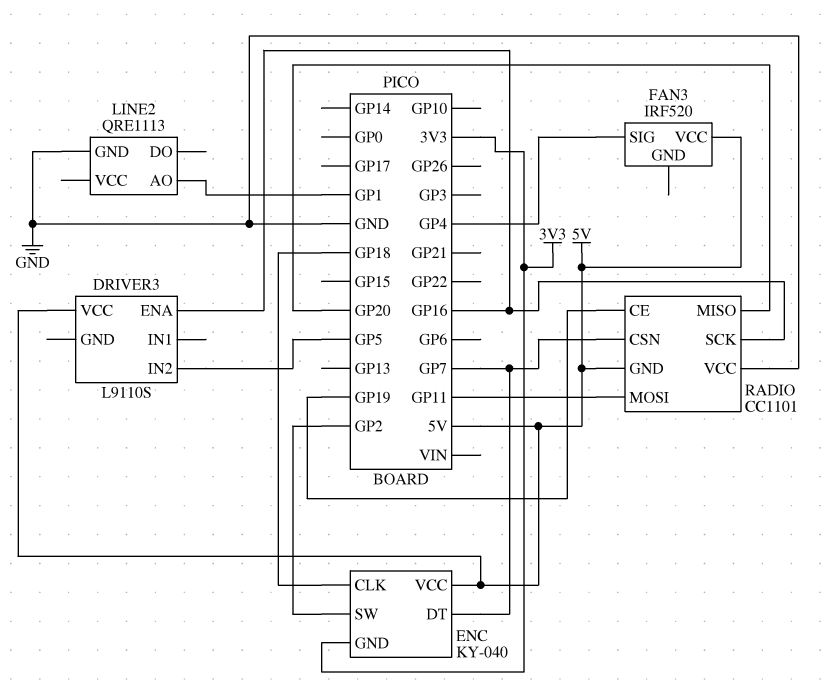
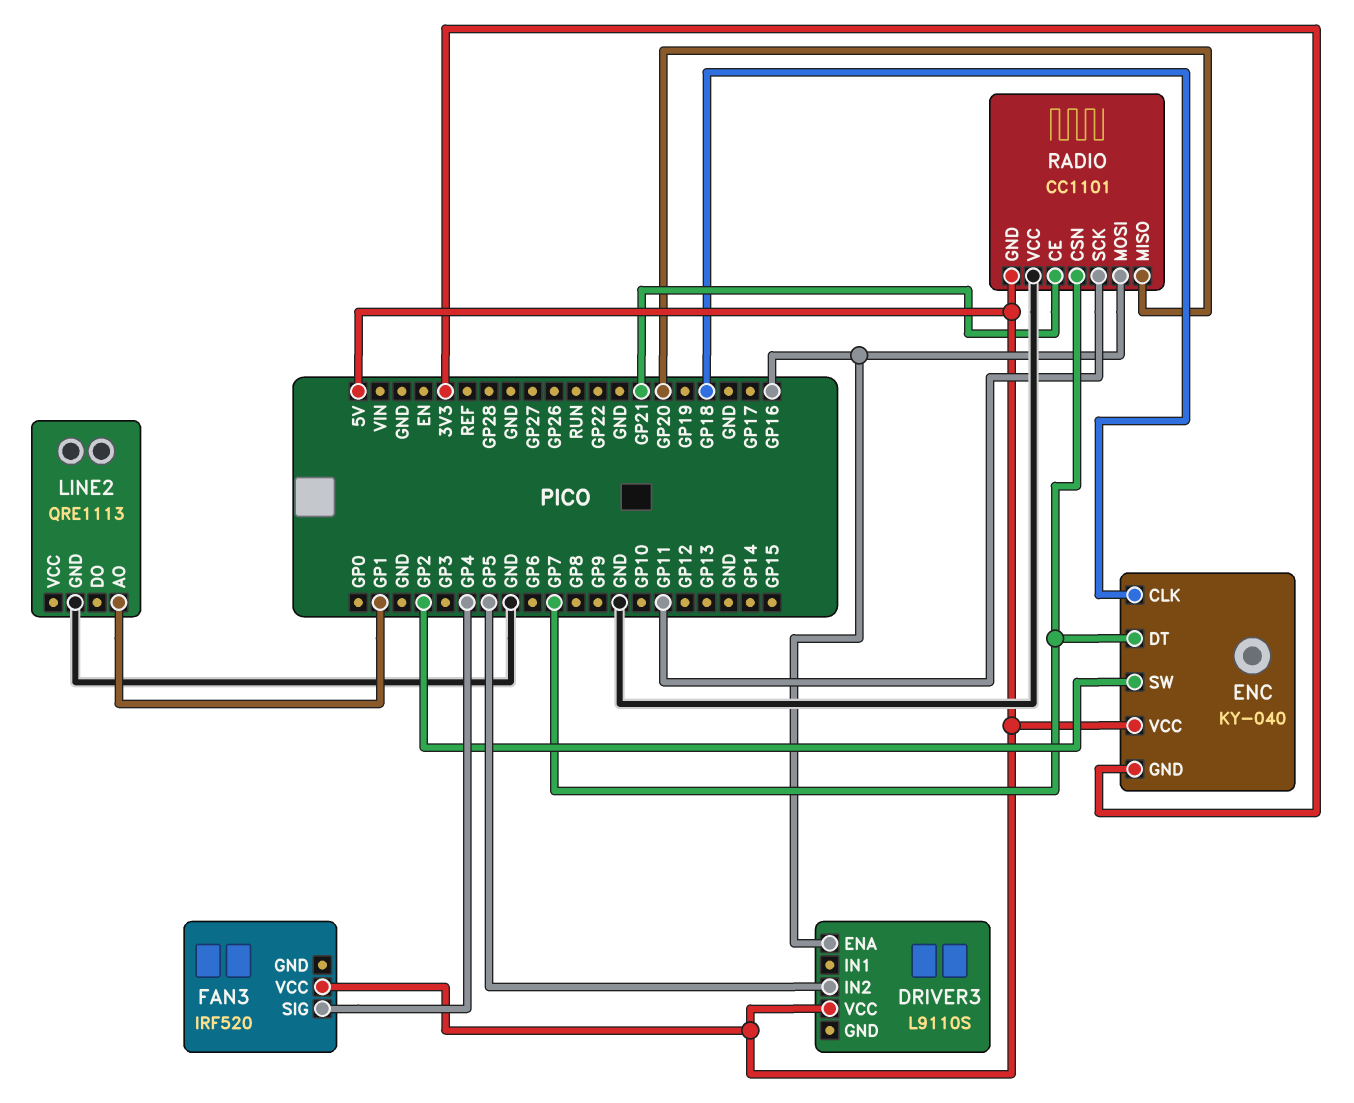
RADIO pin CE: GP19 -> GP21
RADIO pin MOSI: GP11 -> GP16
RADIO pin SCK: GP16 -> GP11

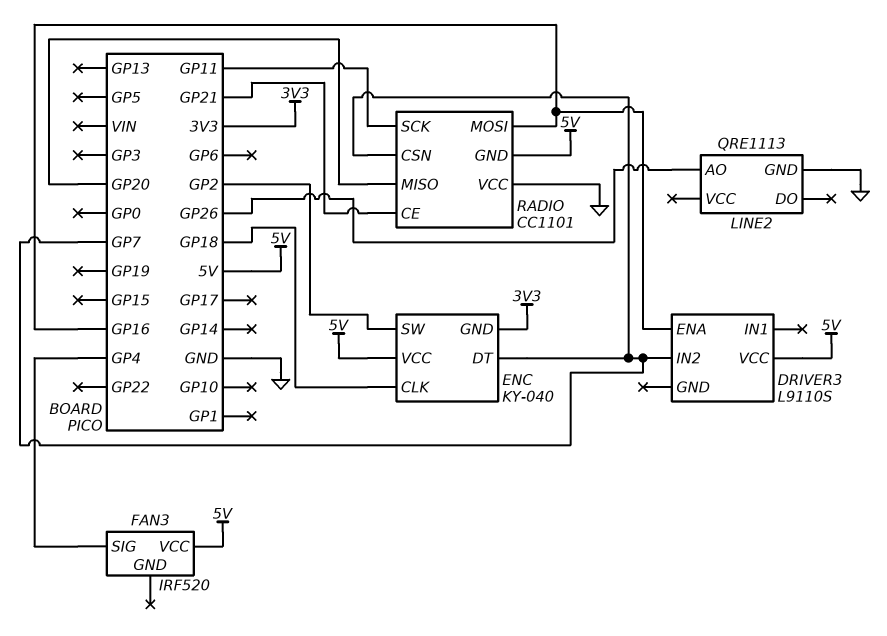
DRIVER3 pin IN2: GP5 -> GP7
LINE2 pin AO: GP1 -> GP26

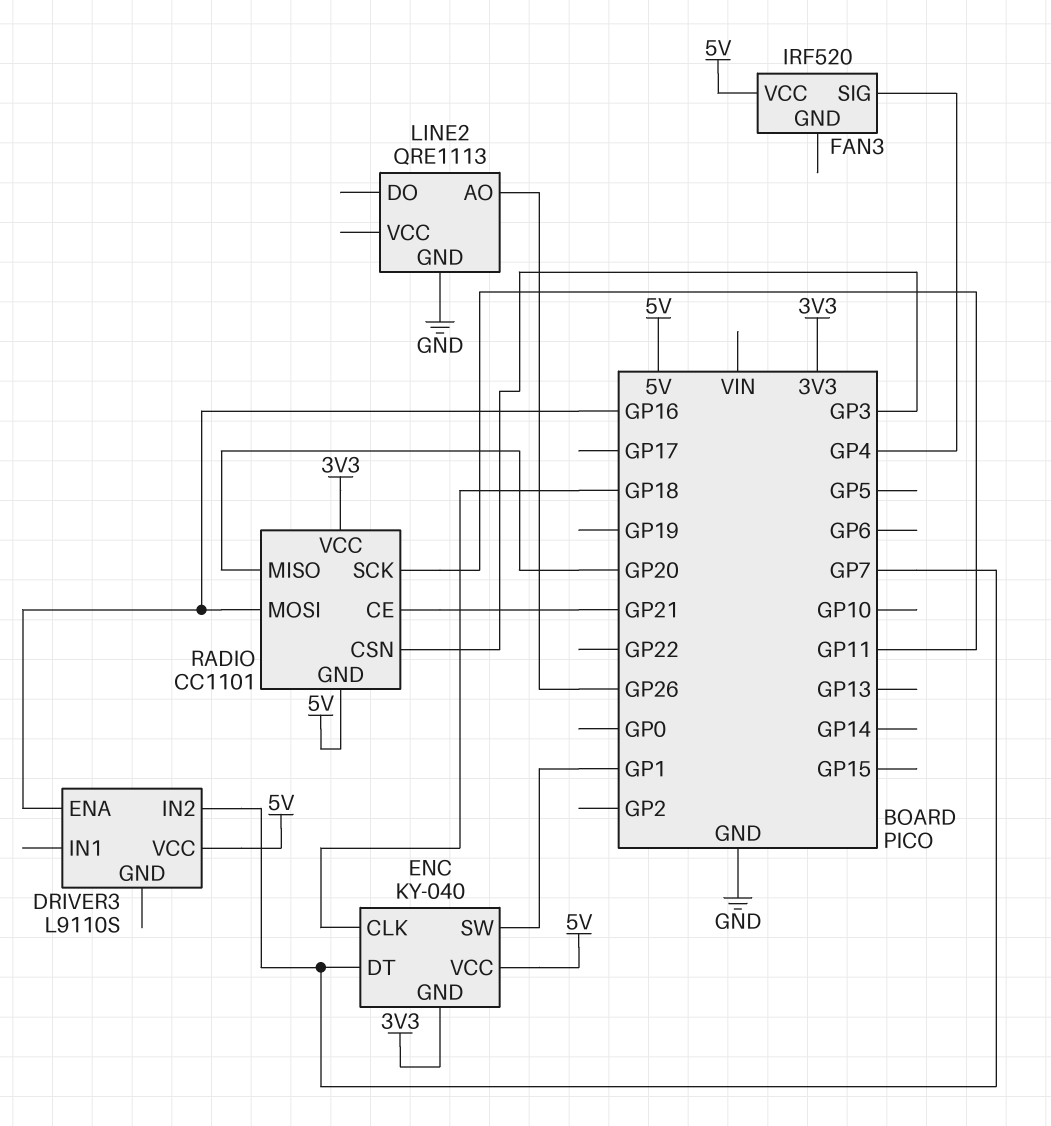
ENC pin SW: GP2 -> GP1
RADIO pin CSN: GP7 -> GP3
RADIO pin VCC: GND -> 3V3

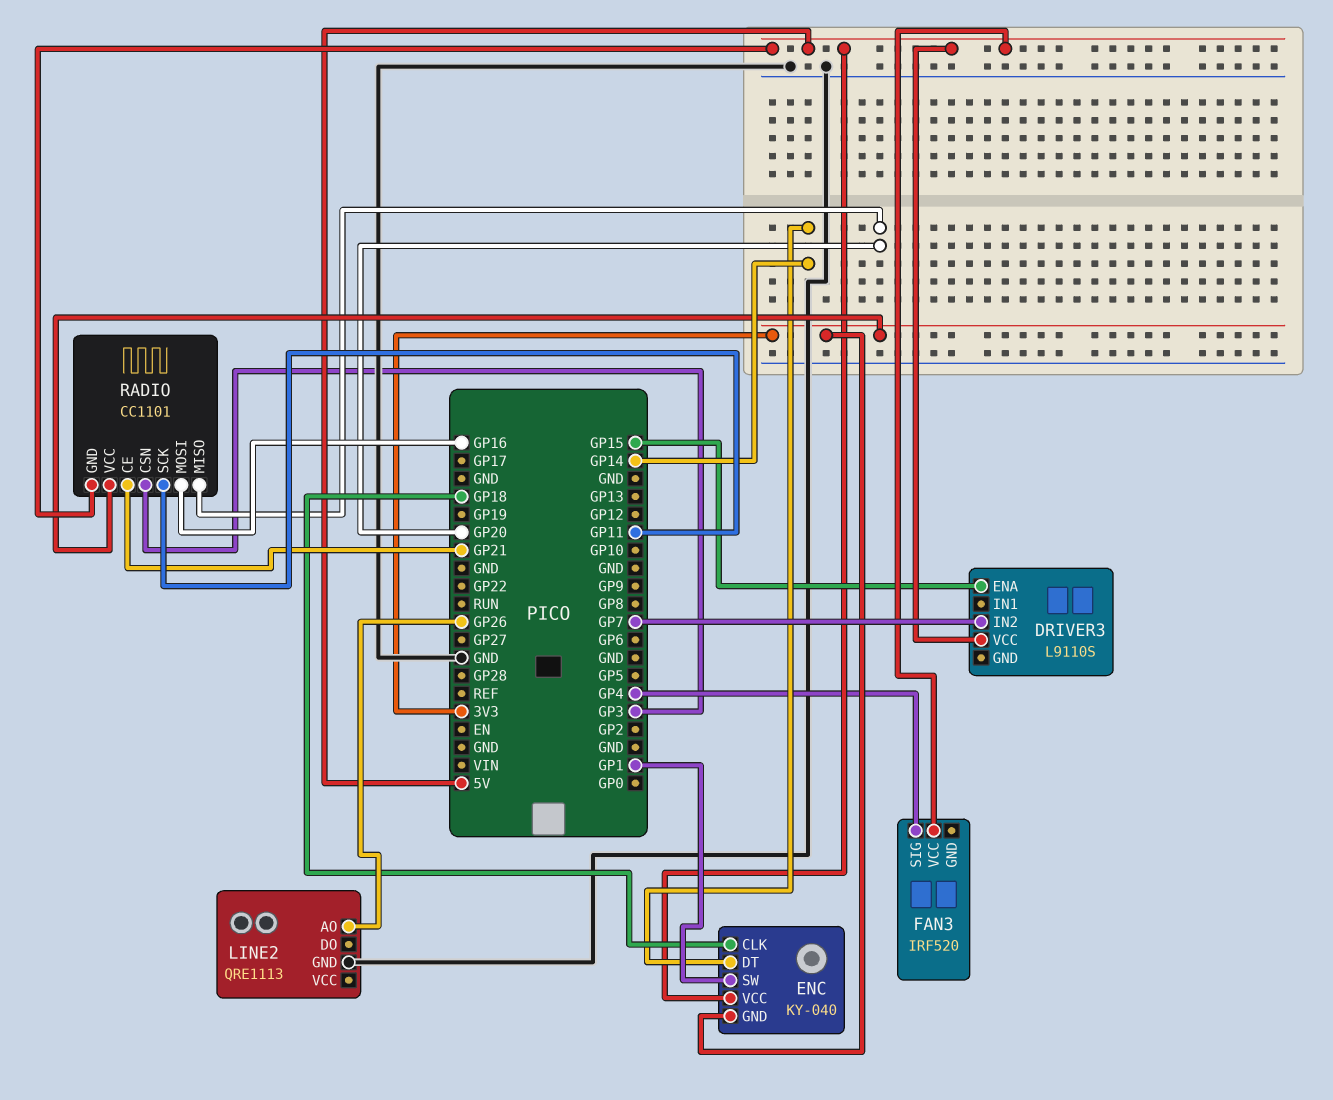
DRIVER3 pin ENA: GP16 -> GP15
ENC pin DT: GP7 -> GP14

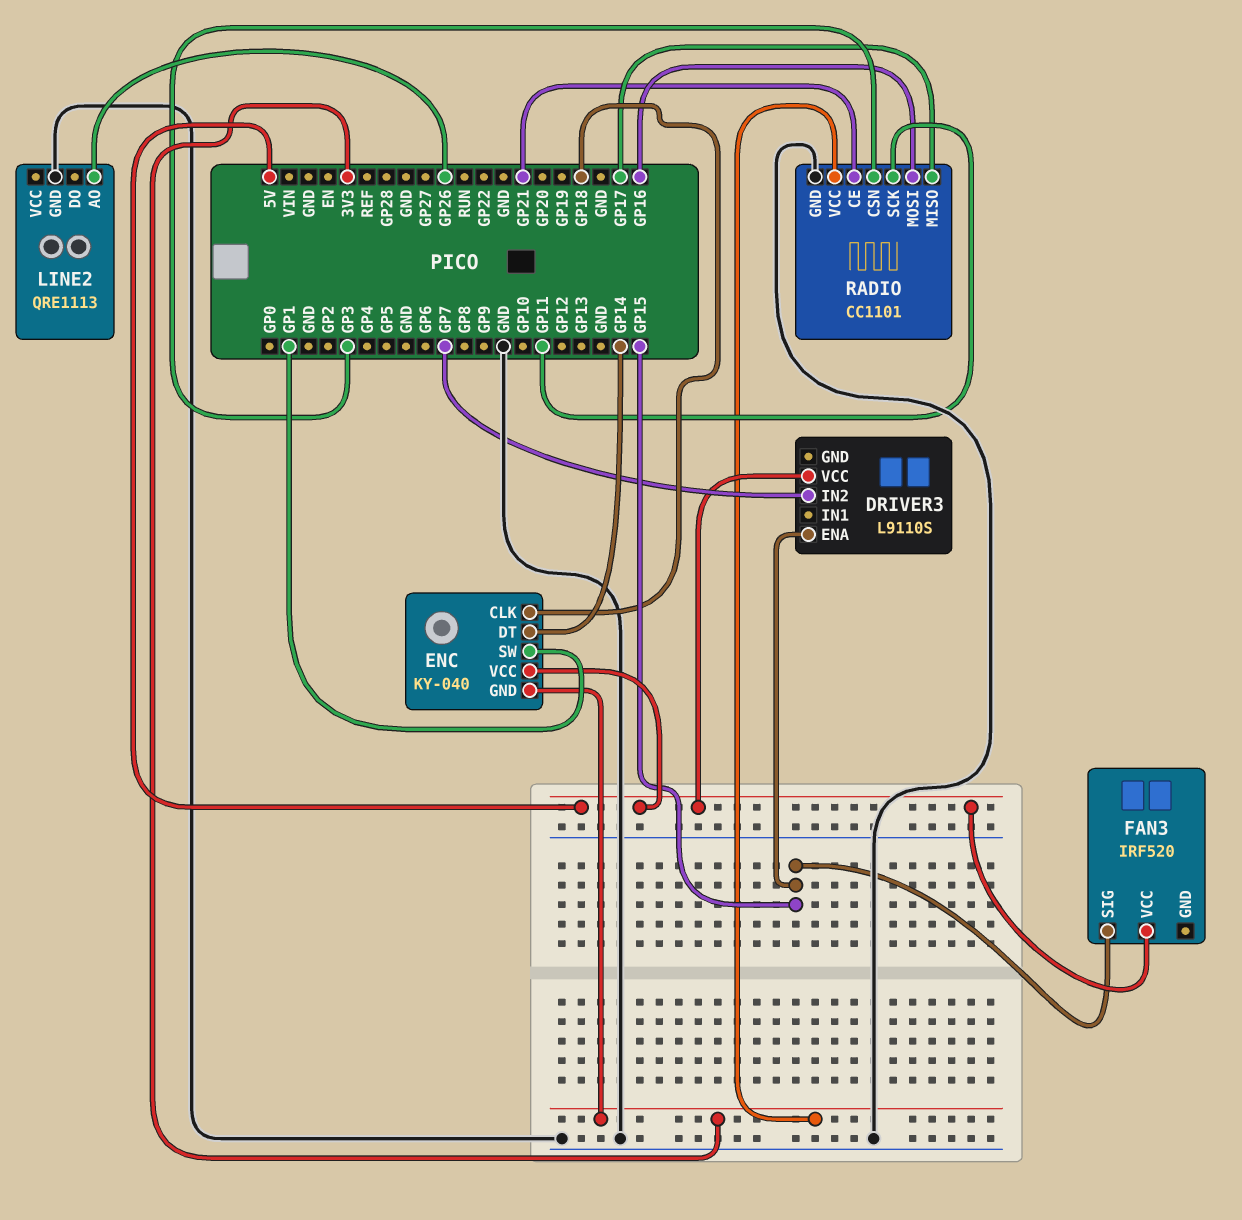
FAN3 pin SIG: GP4 -> GP15
RADIO pin GND: 5V -> GND
RADIO pin MISO: GP20 -> GP17

